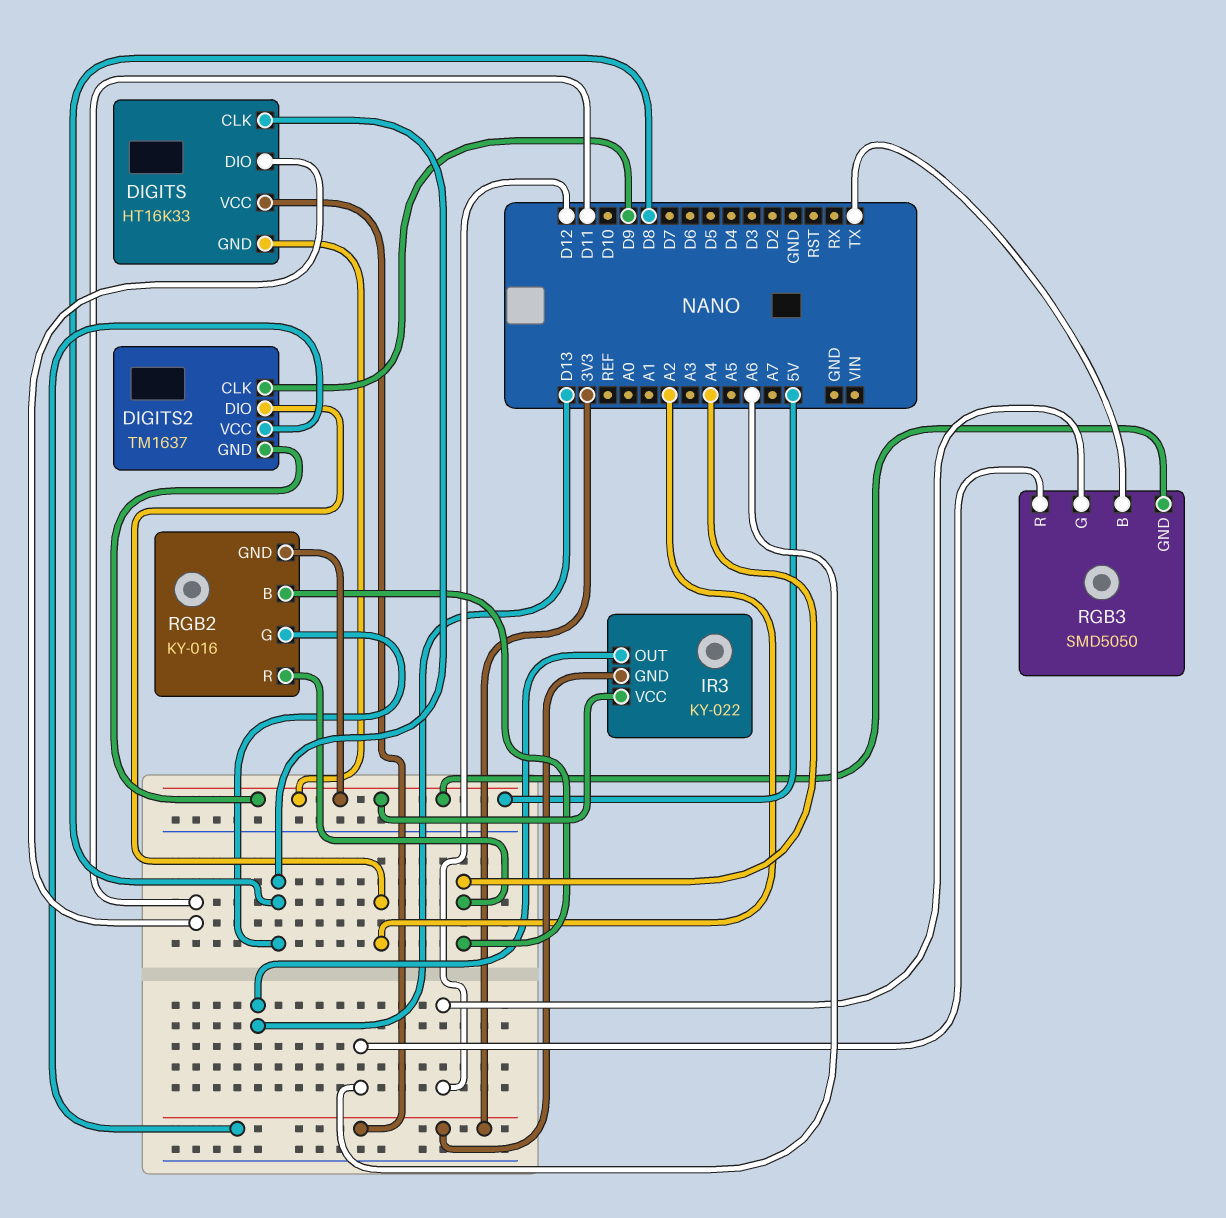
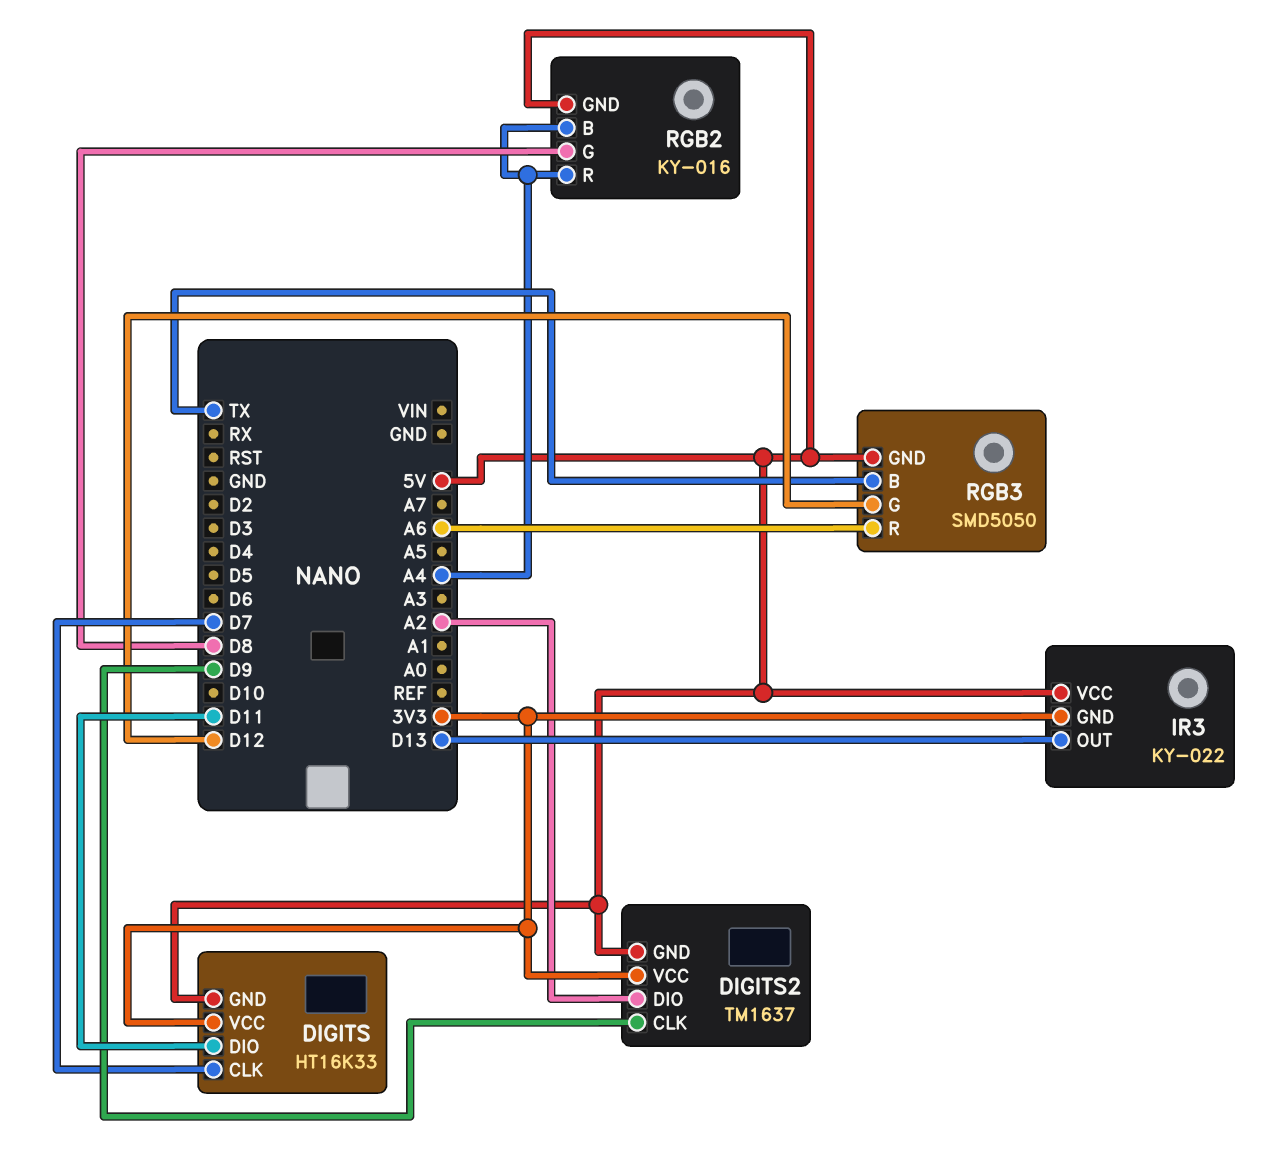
DIGITS pin CLK: D8 -> D7

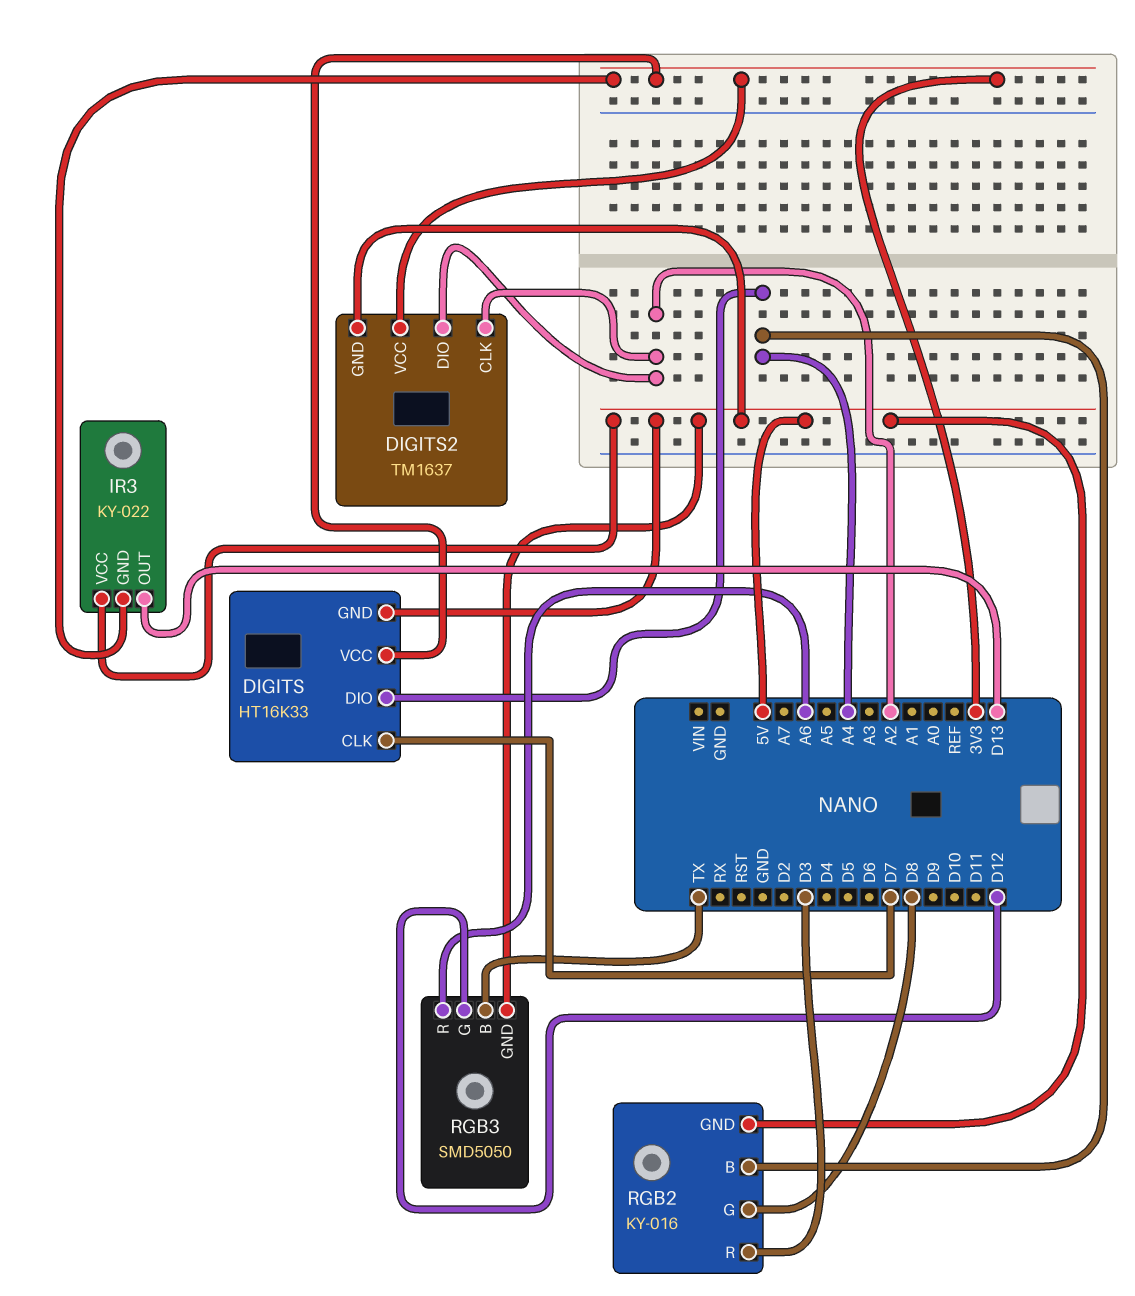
DIGITS pin DIO: D11 -> A4
DIGITS2 pin CLK: D9 -> A2
RGB2 pin R: A4 -> D3

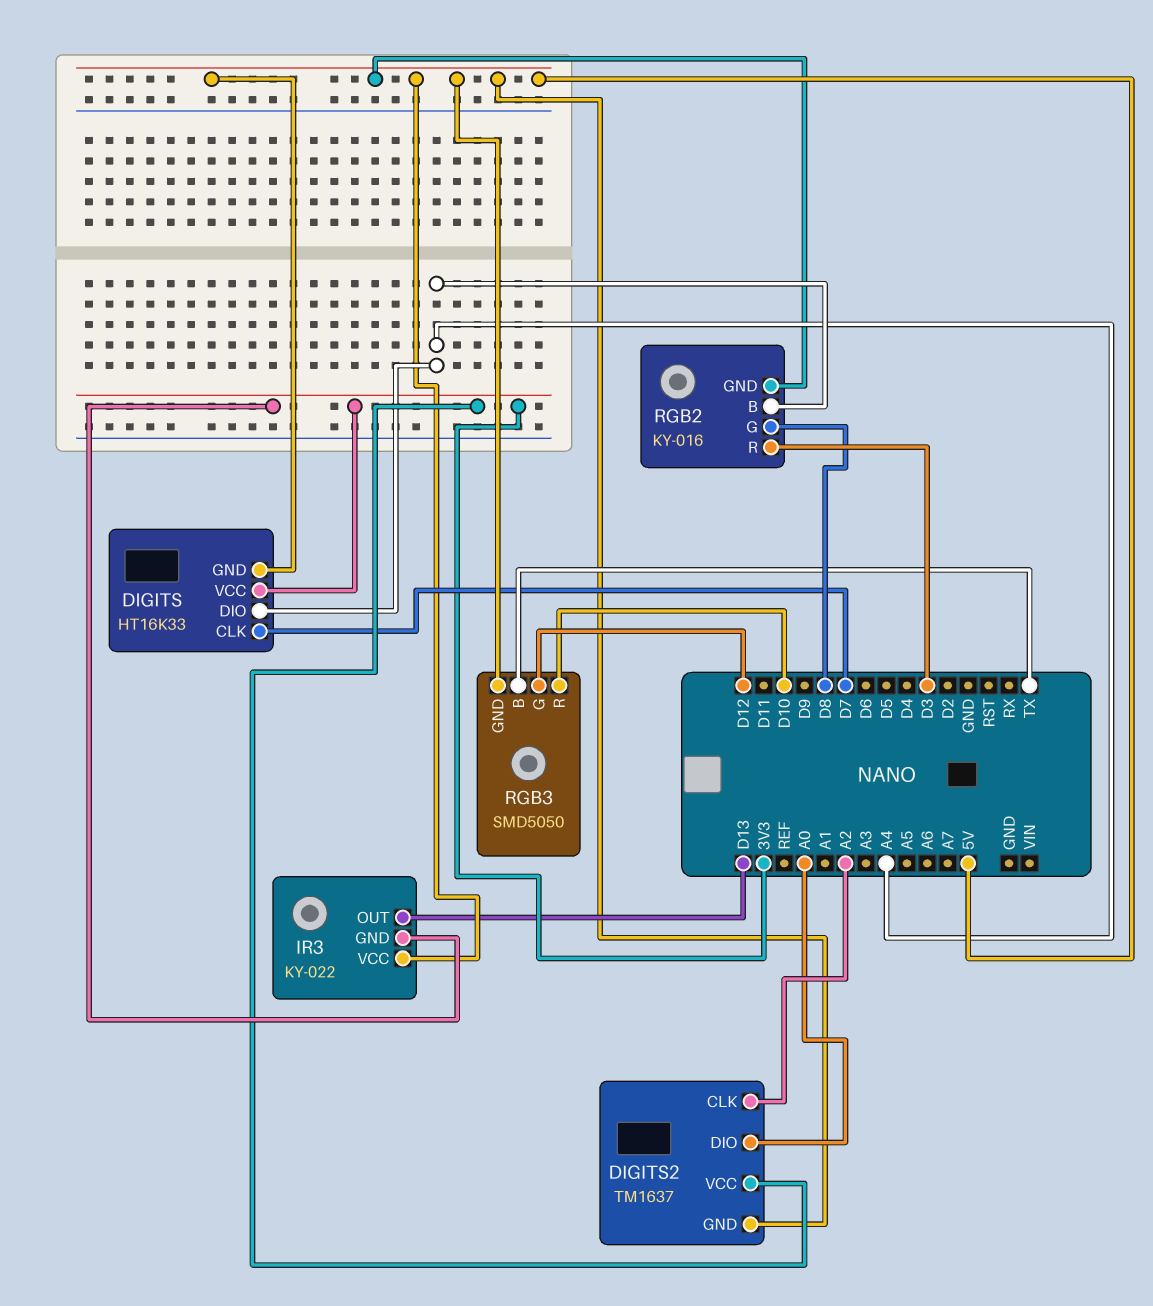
DIGITS2 pin DIO: A2 -> A0
RGB3 pin R: A6 -> D10

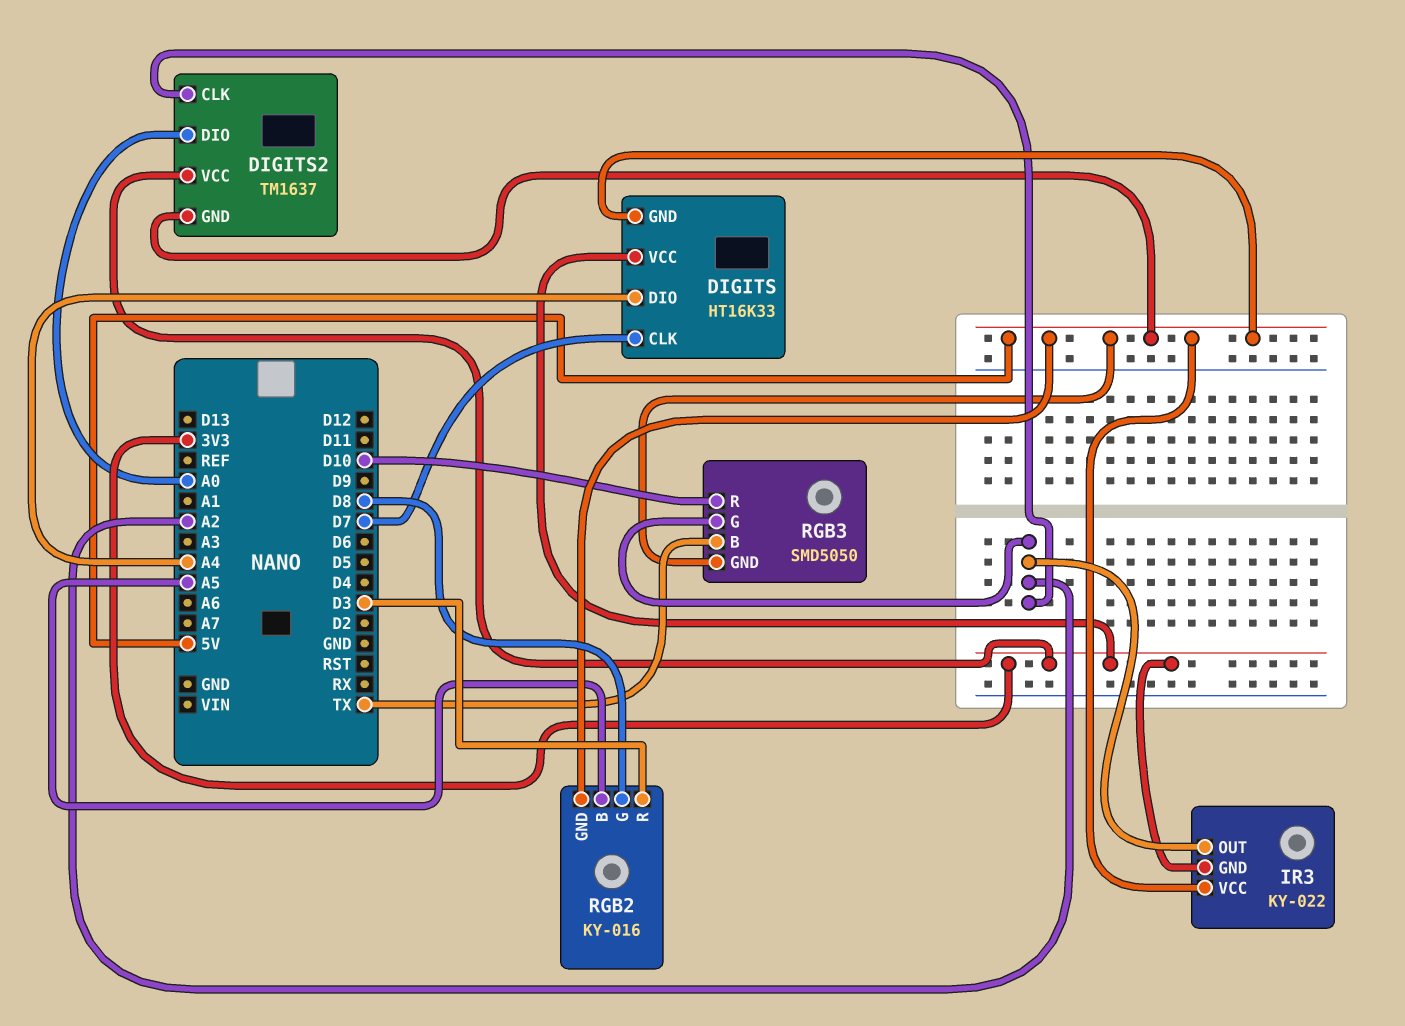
IR3 pin OUT: D13 -> A2
RGB2 pin B: A4 -> A5
RGB3 pin G: D12 -> A2

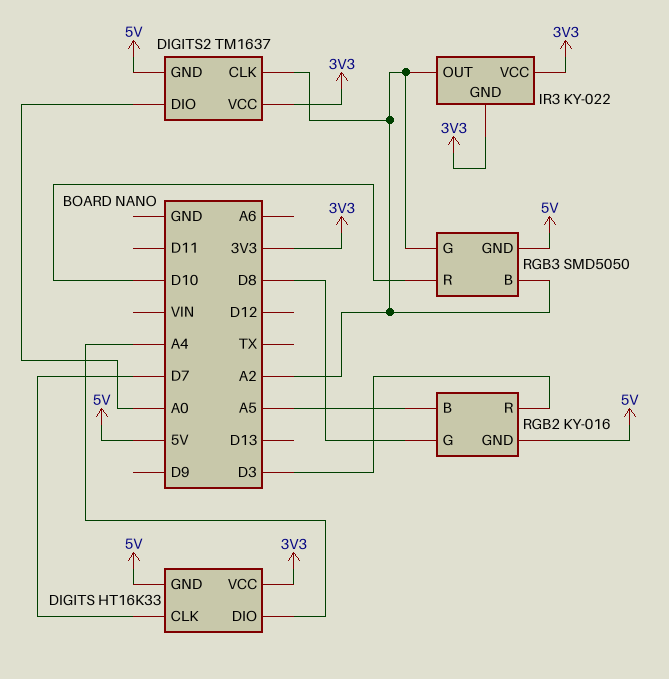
IR3 pin VCC: 5V -> 3V3
RGB3 pin B: TX -> A2

